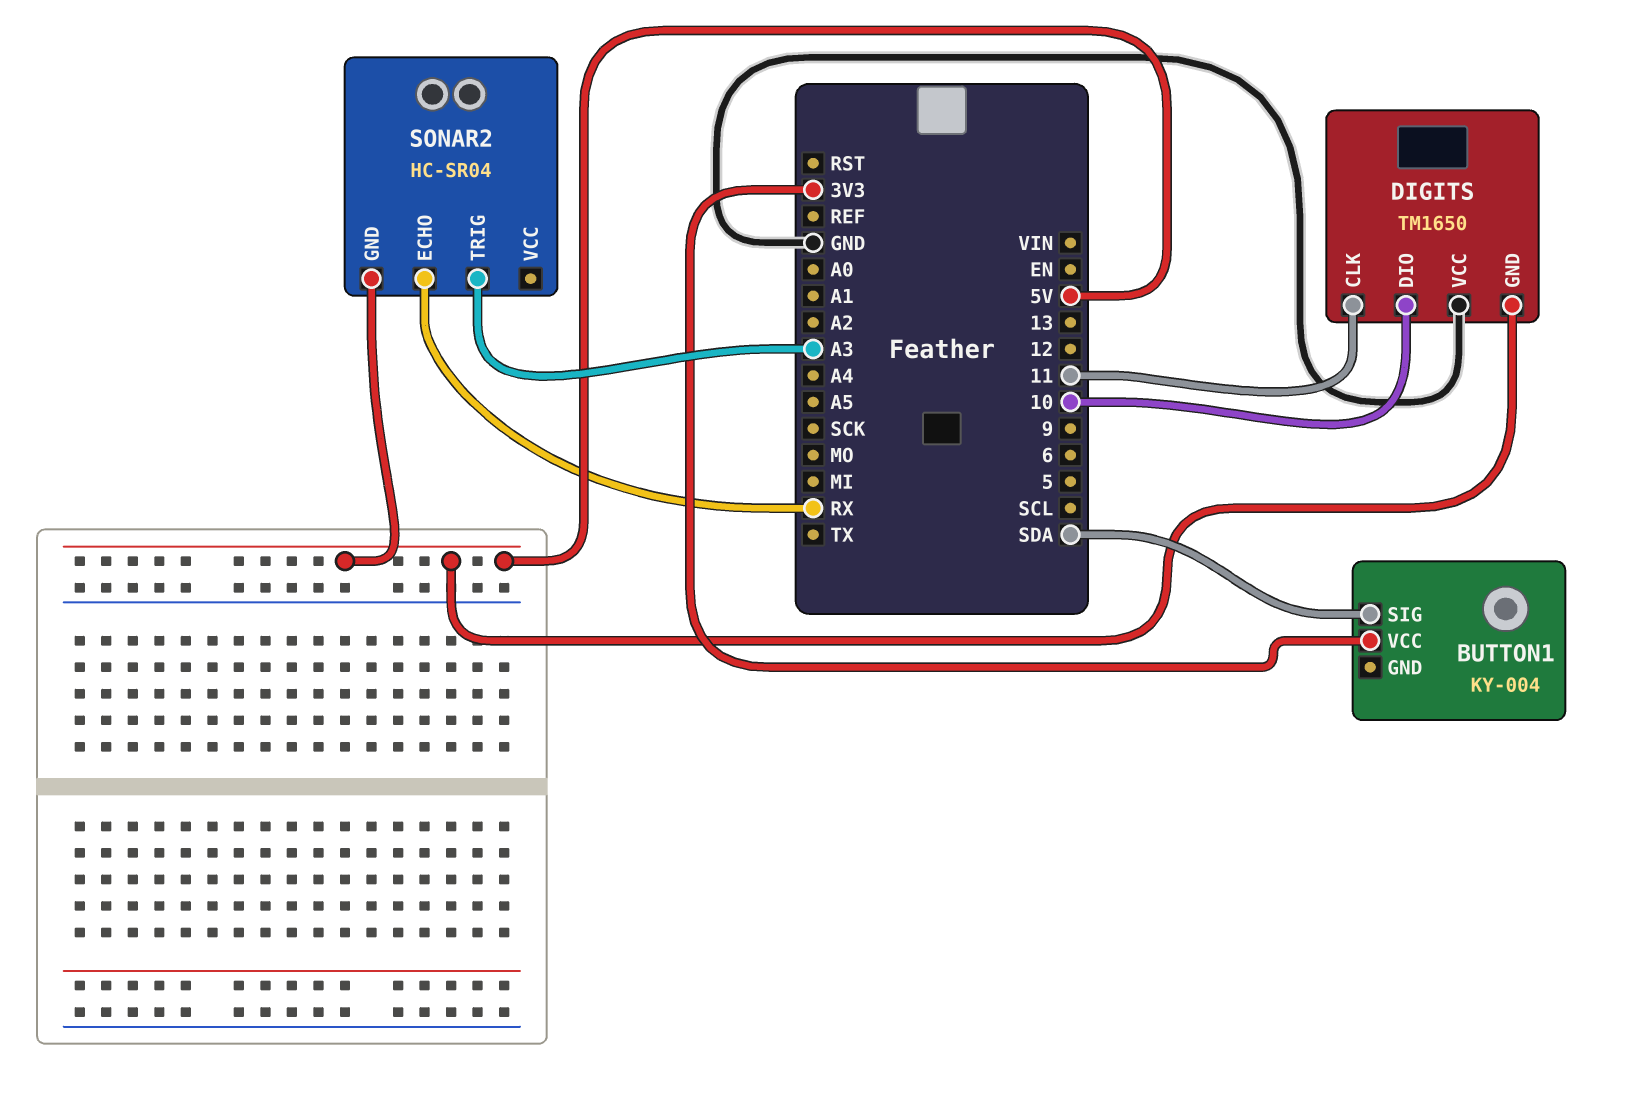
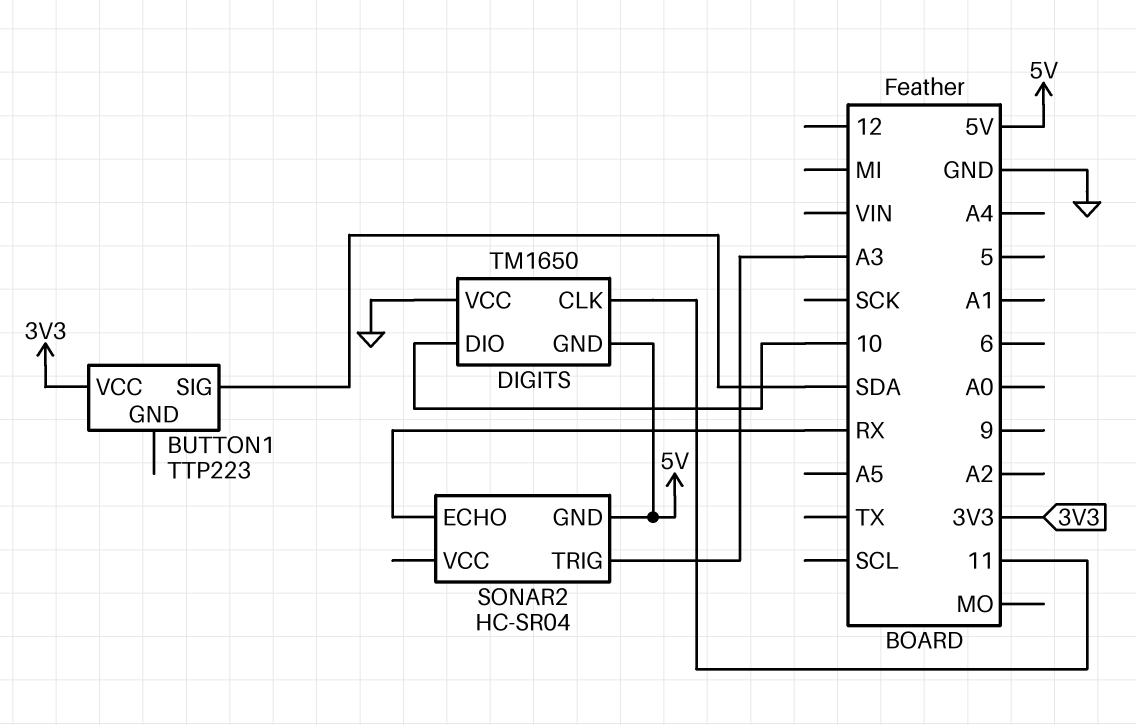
BUTTON1: KY-004 -> TTP223

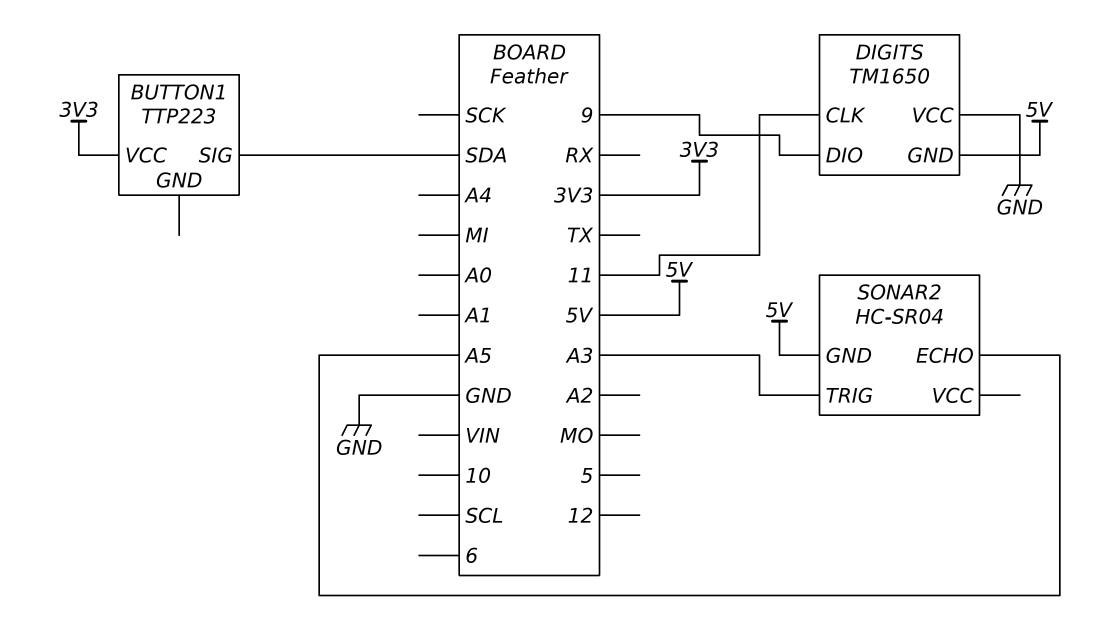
DIGITS pin DIO: 10 -> 9
SONAR2 pin ECHO: RX -> A5

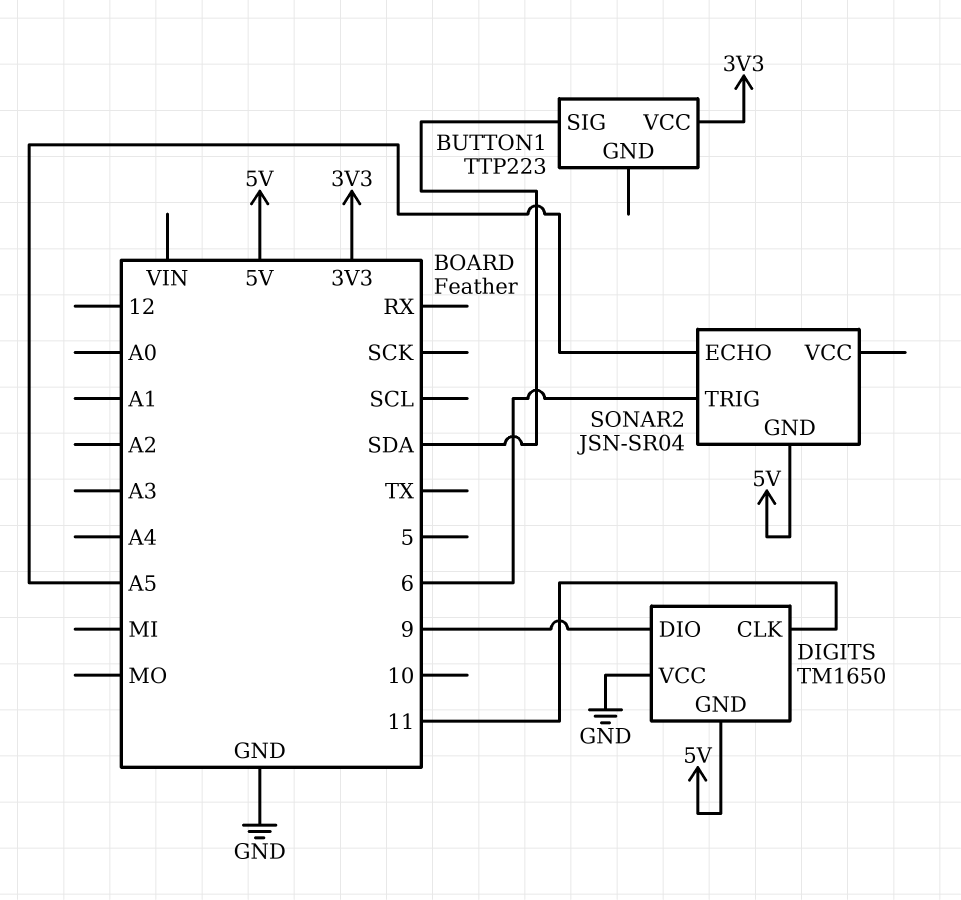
SONAR2: HC-SR04 -> JSN-SR04
SONAR2 pin TRIG: A3 -> 6

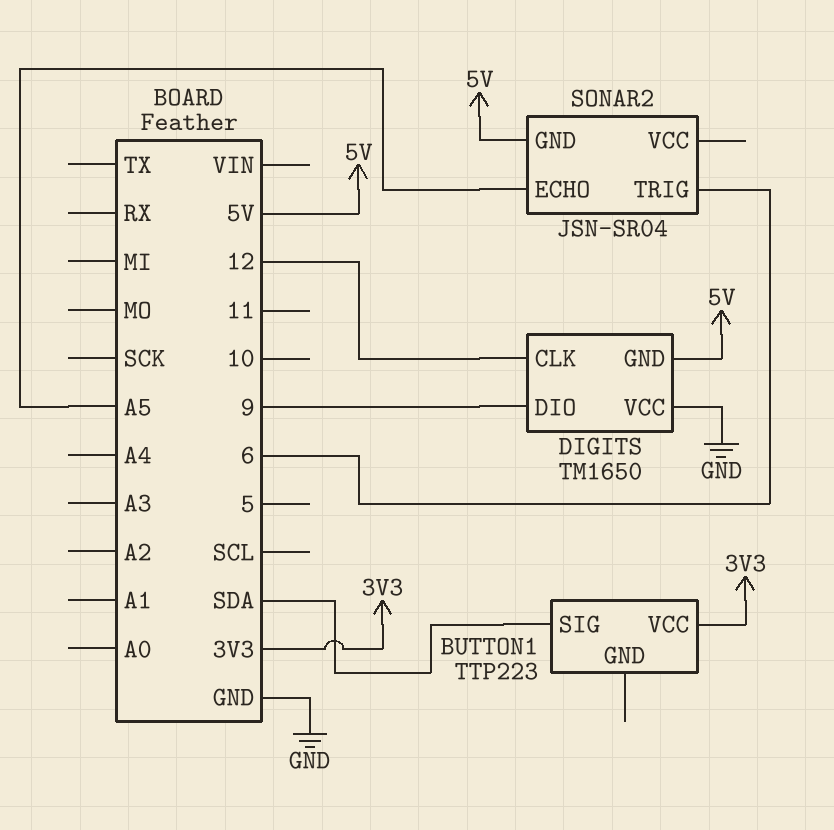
DIGITS pin CLK: 11 -> 12

